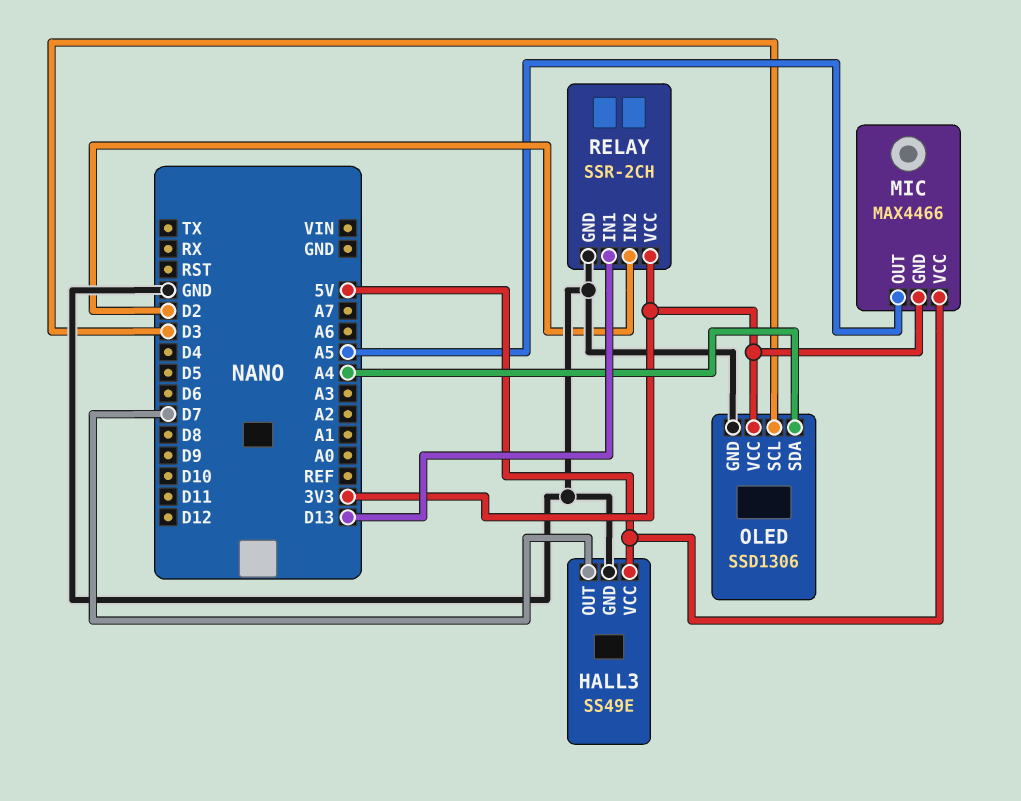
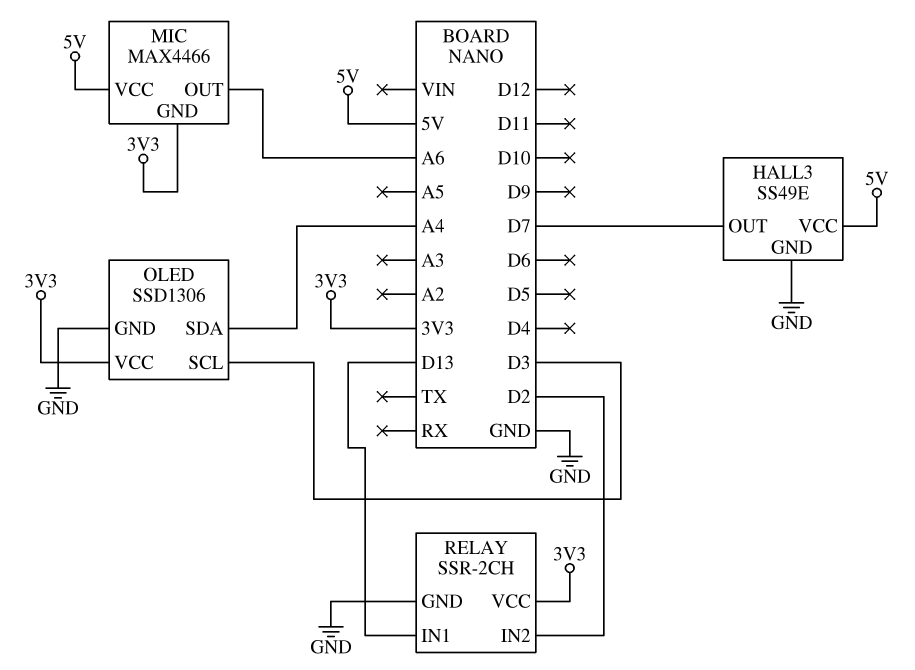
MIC pin OUT: A5 -> A6

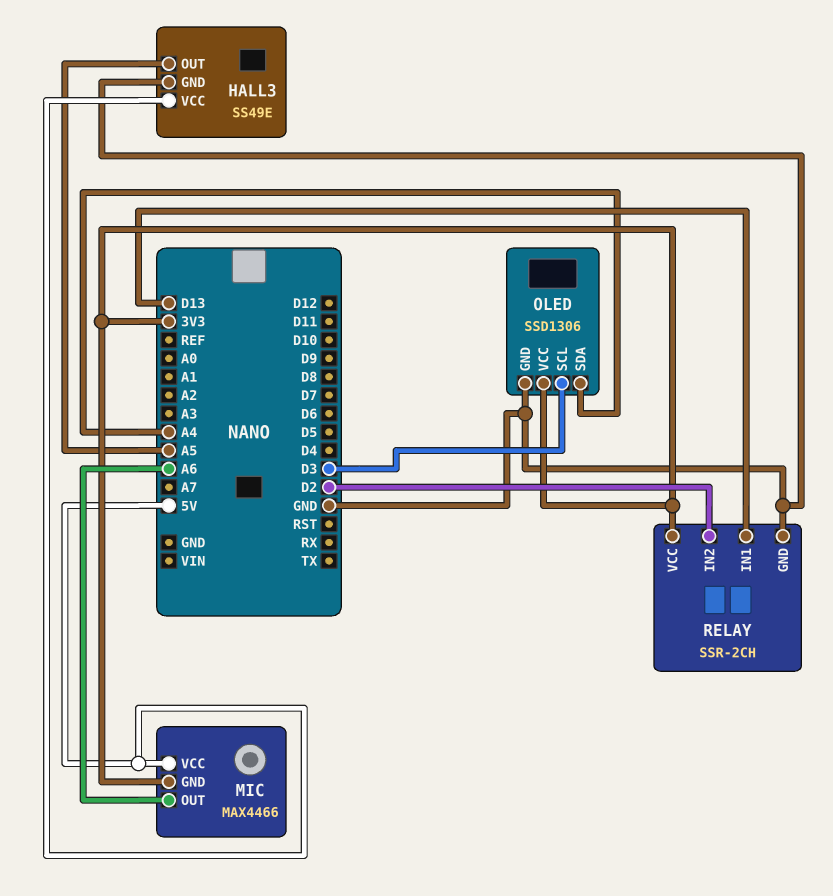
HALL3 pin OUT: D7 -> A5

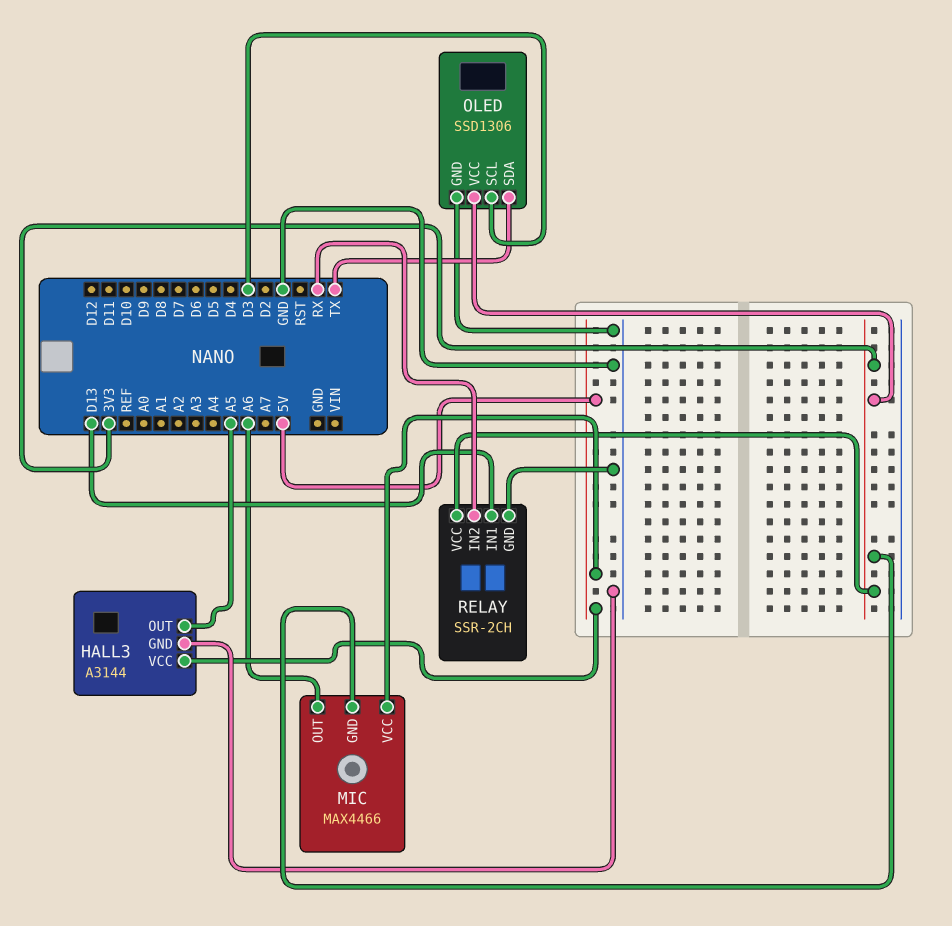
HALL3: SS49E -> A3144
OLED pin SDA: A4 -> TX
RELAY pin IN2: D2 -> RX

